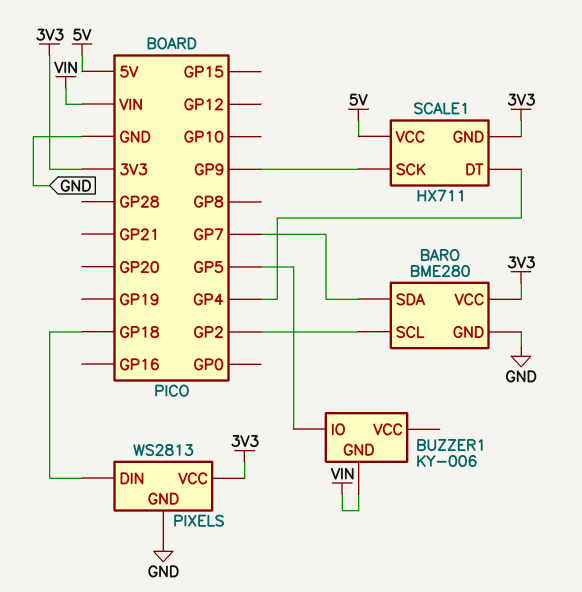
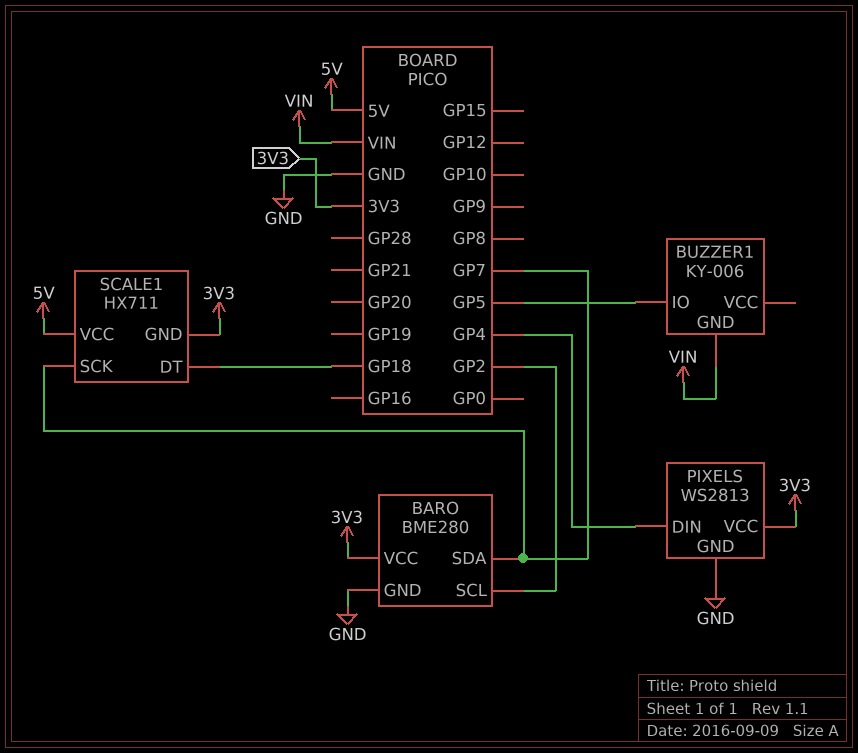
PIXELS pin DIN: GP18 -> GP4
SCALE1 pin DT: GP4 -> GP18
SCALE1 pin SCK: GP9 -> GP7

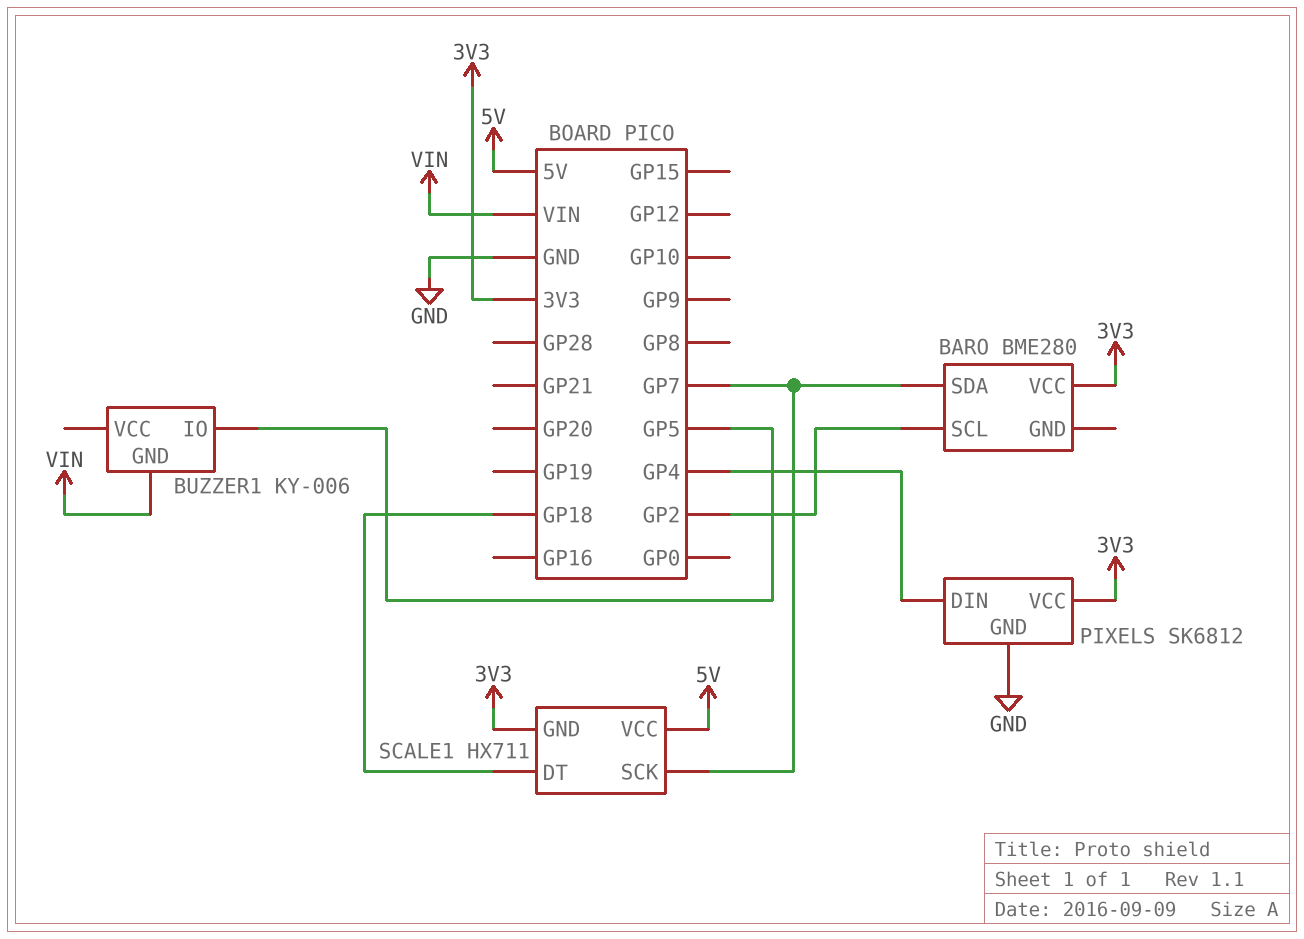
BARO pin GND: GND -> none
PIXELS: WS2813 -> SK6812

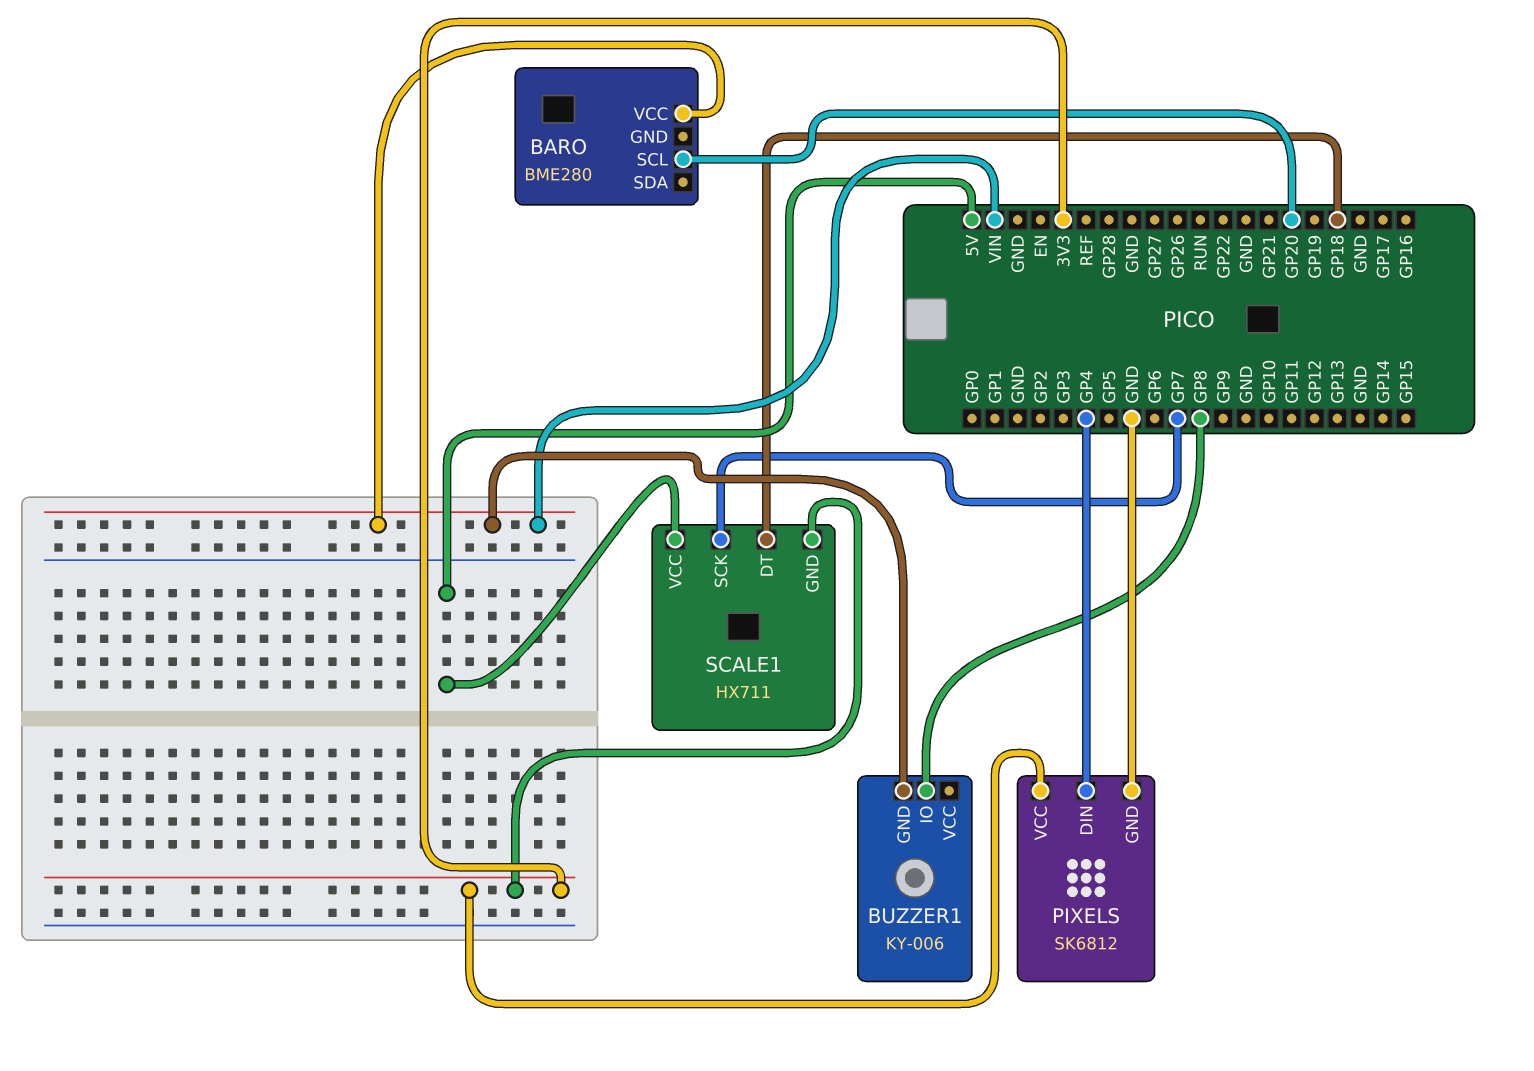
BARO pin SCL: GP2 -> GP20
BARO pin SDA: GP7 -> none
BARO pin VCC: 3V3 -> VIN
BUZZER1 pin IO: GP5 -> GP8

